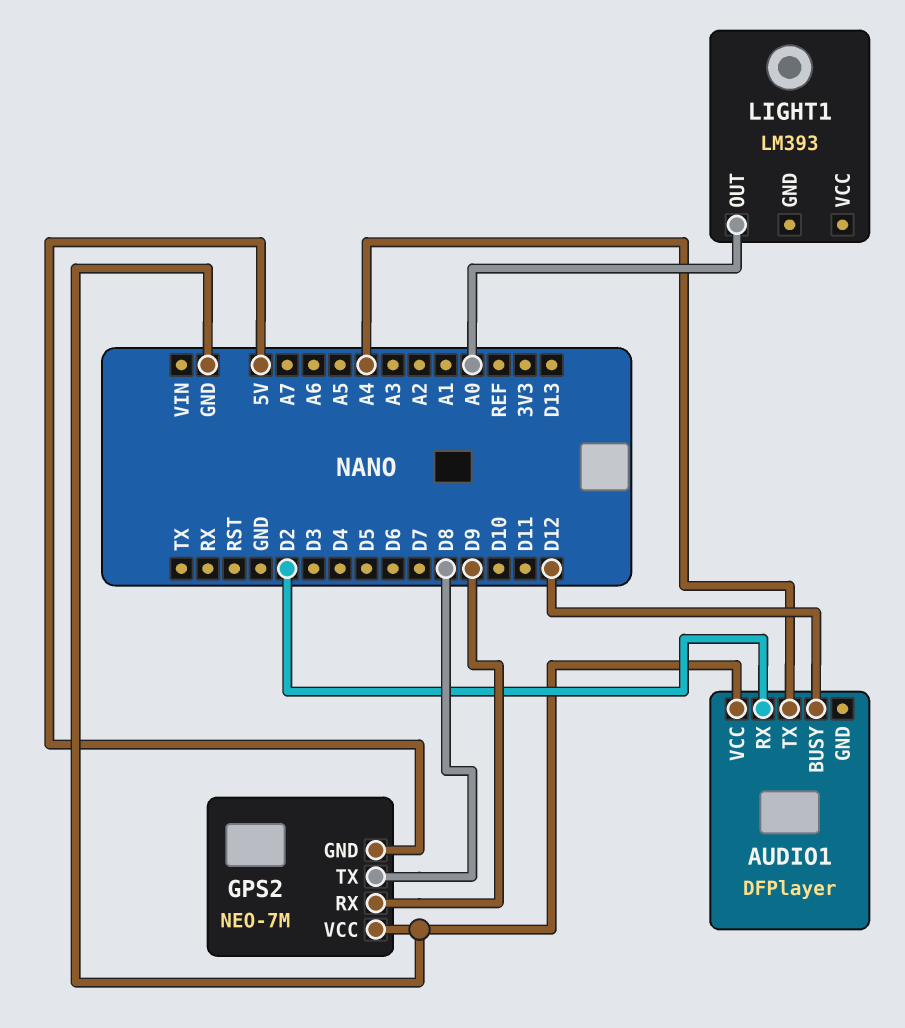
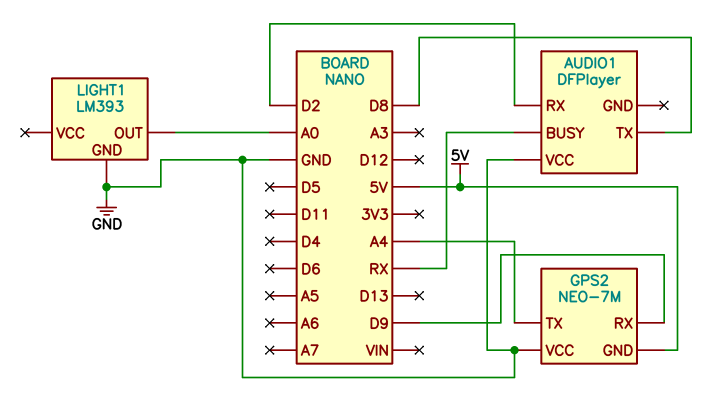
AUDIO1 pin BUSY: D12 -> RX
AUDIO1 pin TX: A4 -> D8
GPS2 pin TX: D8 -> A4
LIGHT1 pin GND: none -> GND

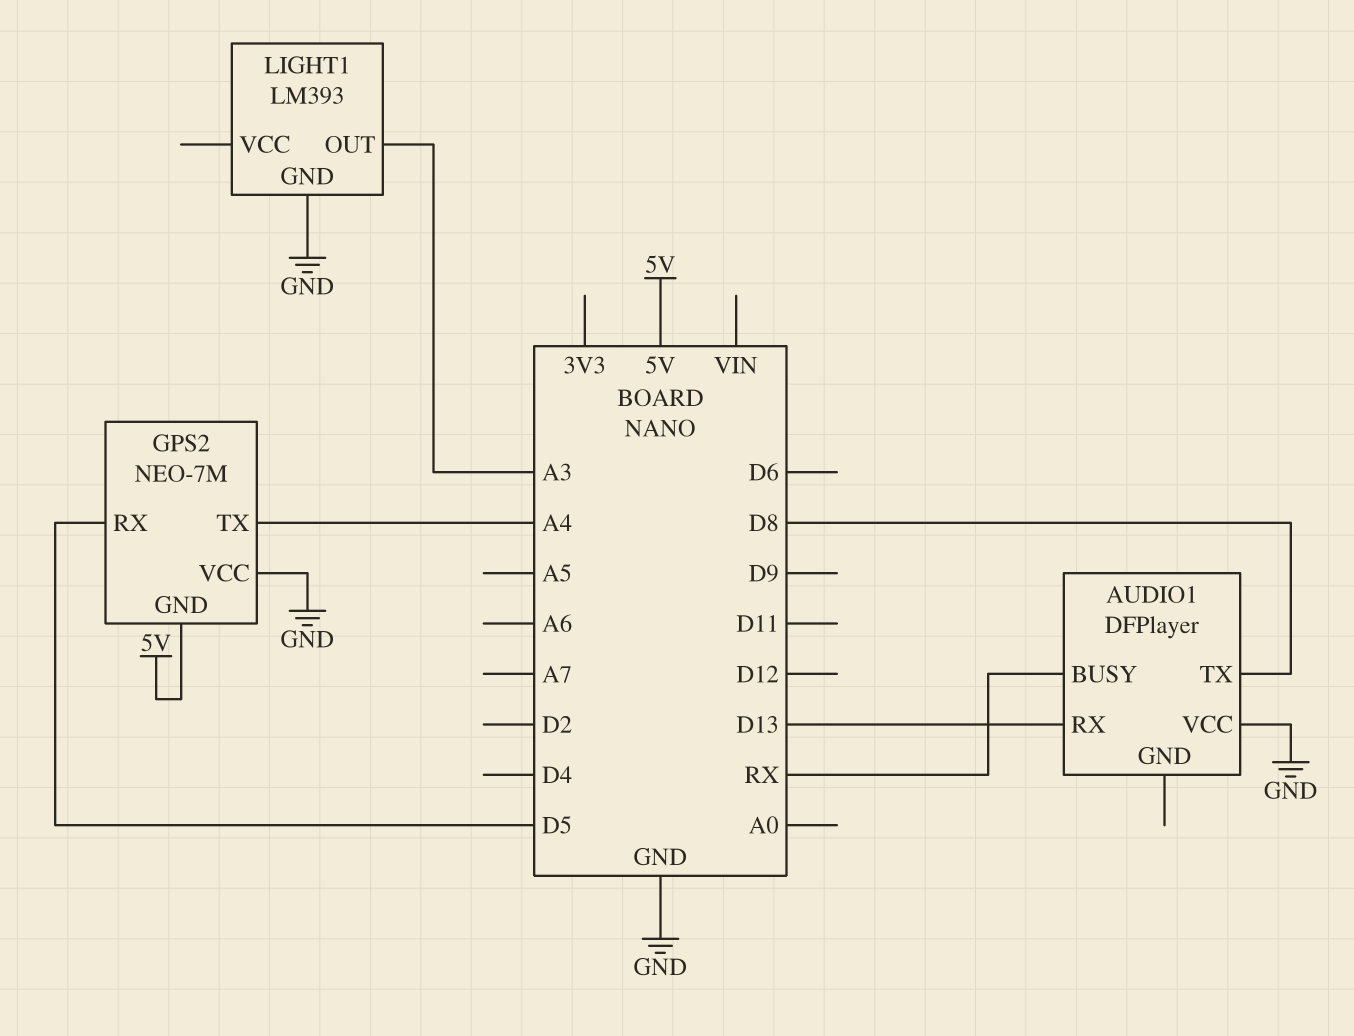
AUDIO1 pin RX: D2 -> D13
GPS2 pin RX: D9 -> D5
LIGHT1 pin OUT: A0 -> A3

